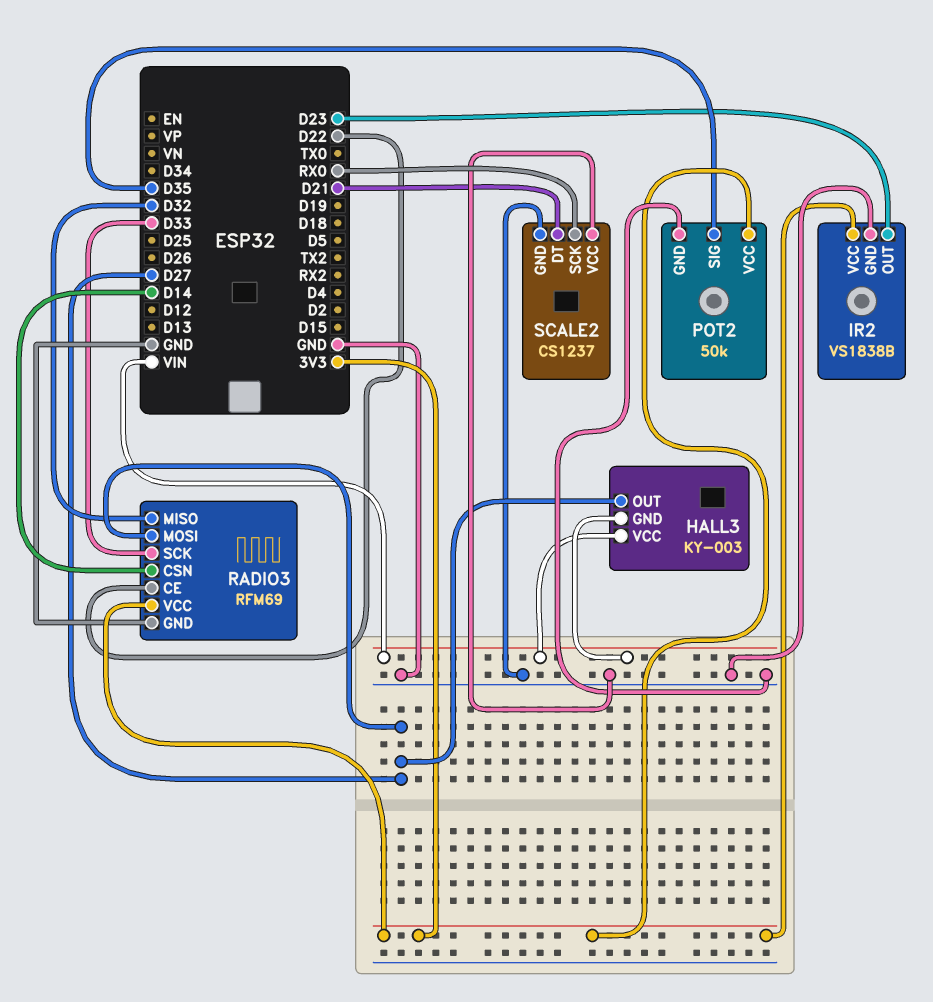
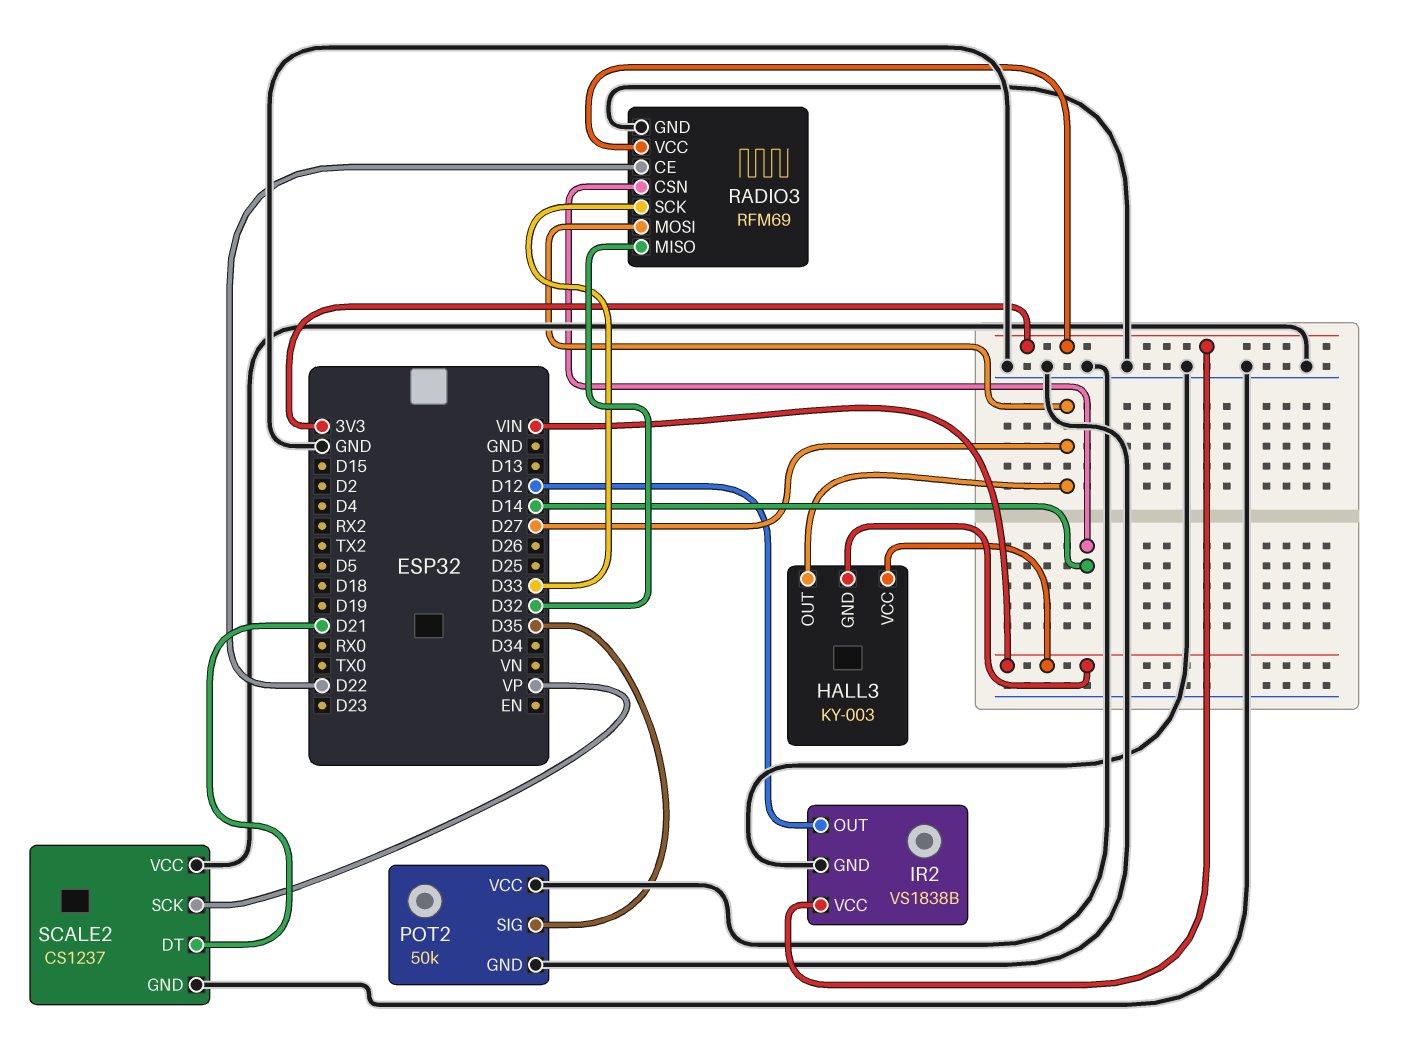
IR2 pin OUT: D23 -> D12
POT2 pin VCC: 3V3 -> GND
SCALE2 pin SCK: RX0 -> VP

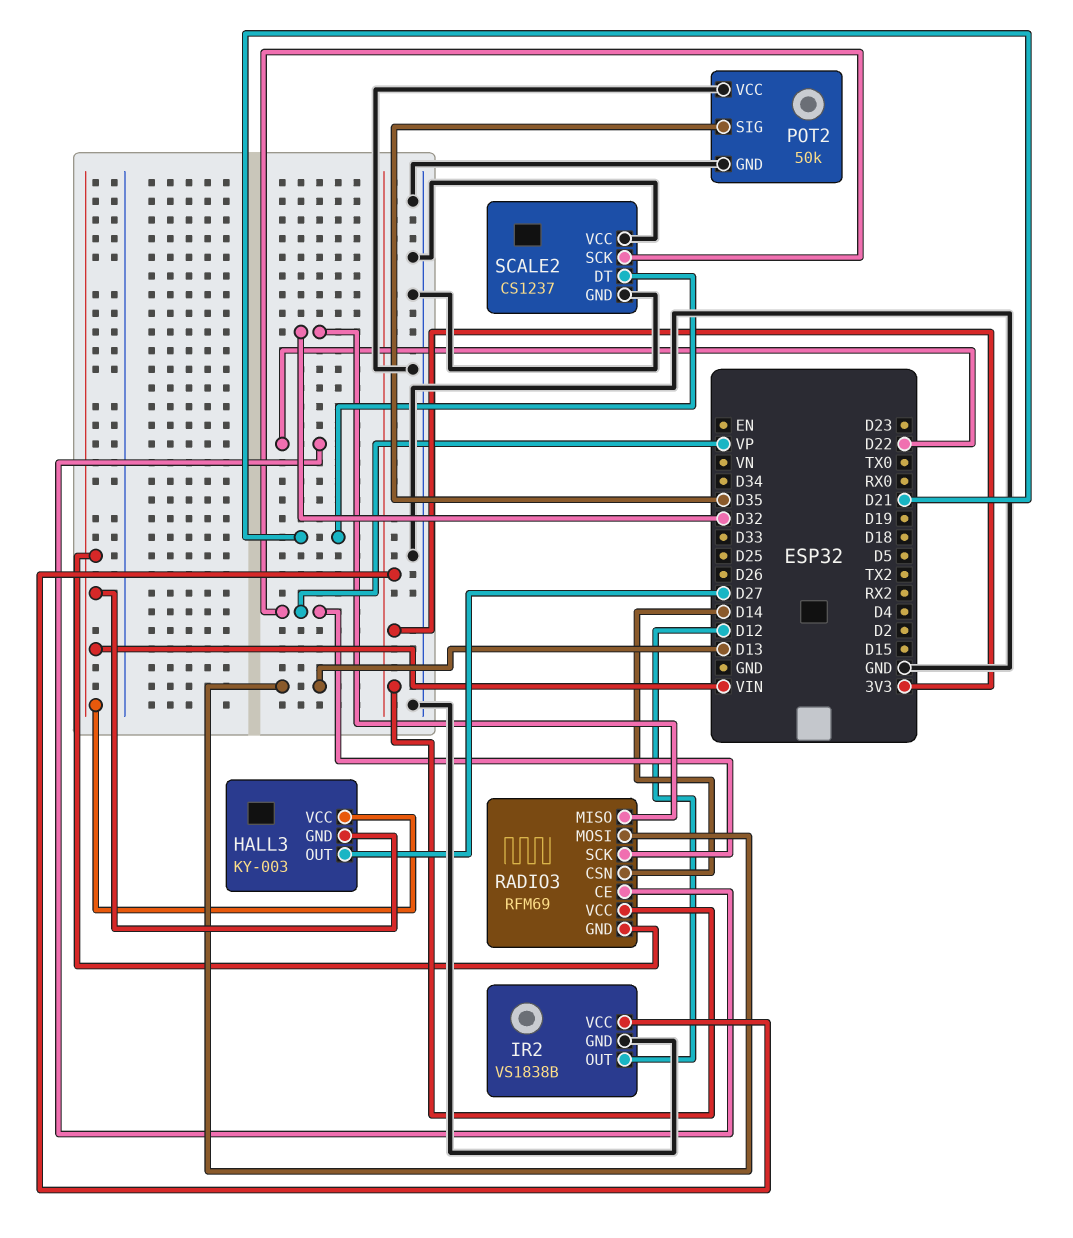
RADIO3 pin GND: GND -> VIN
RADIO3 pin MOSI: D27 -> D13
RADIO3 pin SCK: D33 -> VP

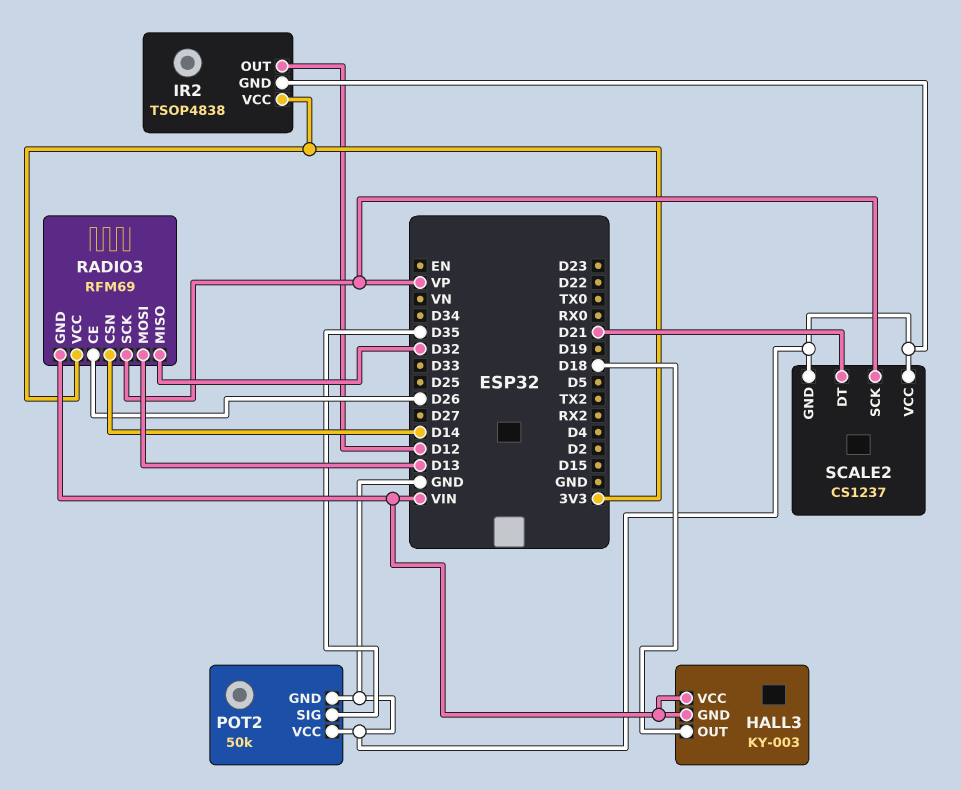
HALL3 pin OUT: D27 -> D18
IR2: VS1838B -> TSOP4838
RADIO3 pin CE: D22 -> D26

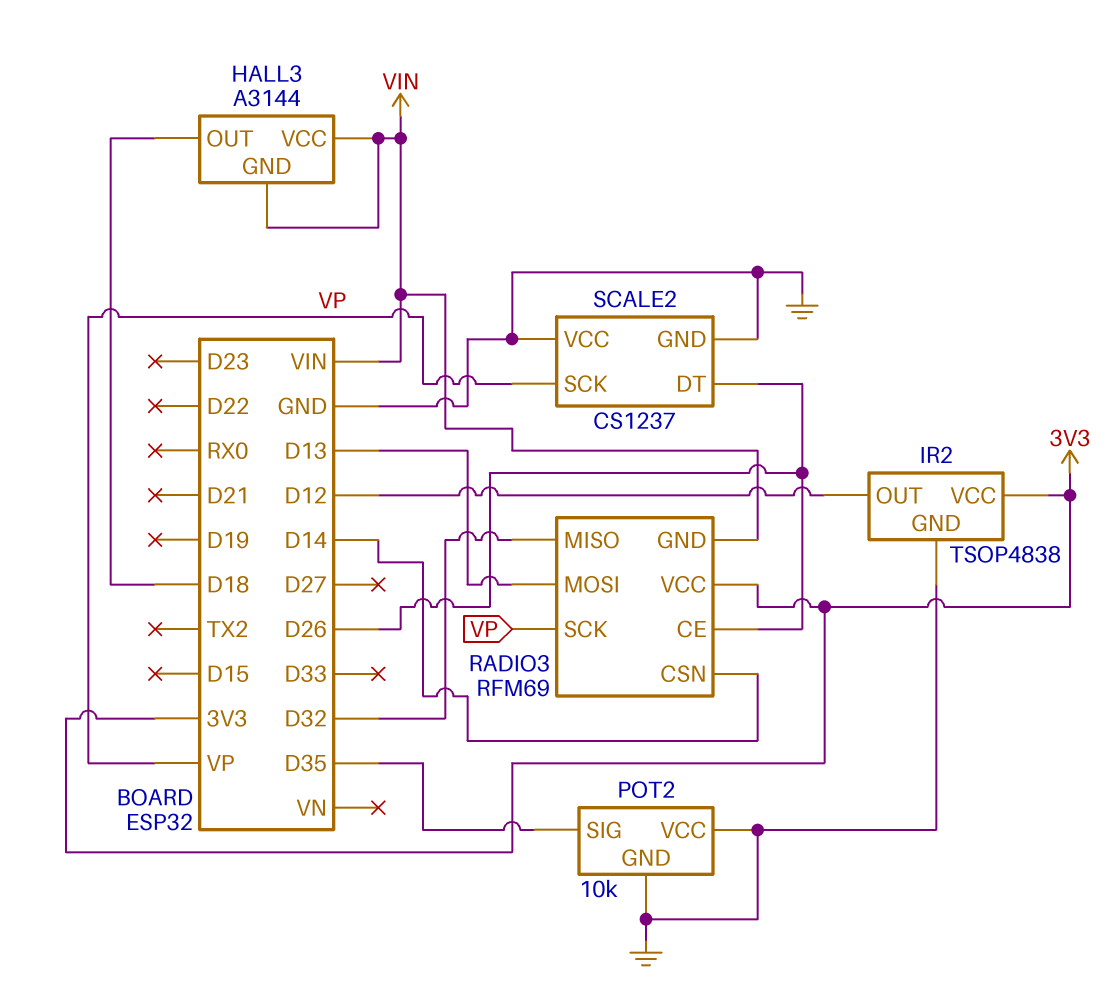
HALL3: KY-003 -> A3144
POT2: 50k -> 10k
SCALE2 pin DT: D21 -> D26

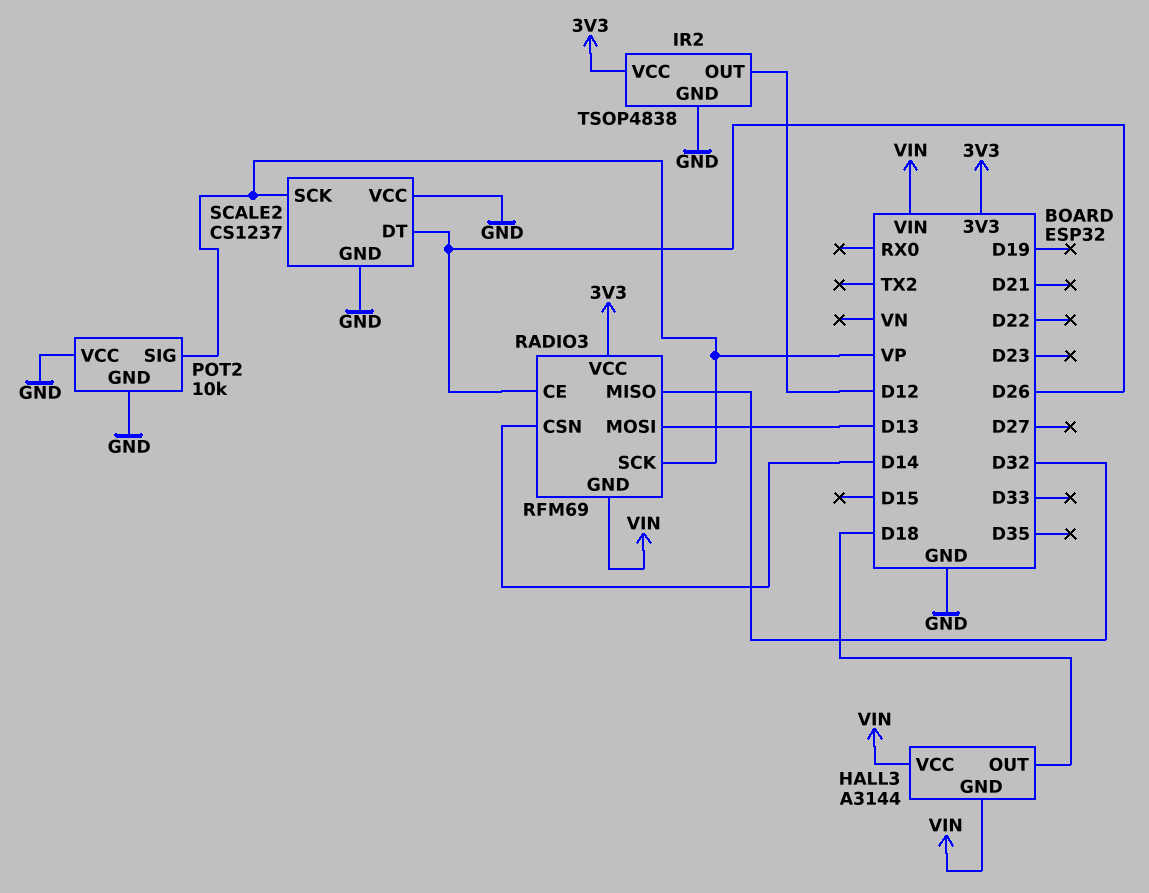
POT2 pin SIG: D35 -> VP

